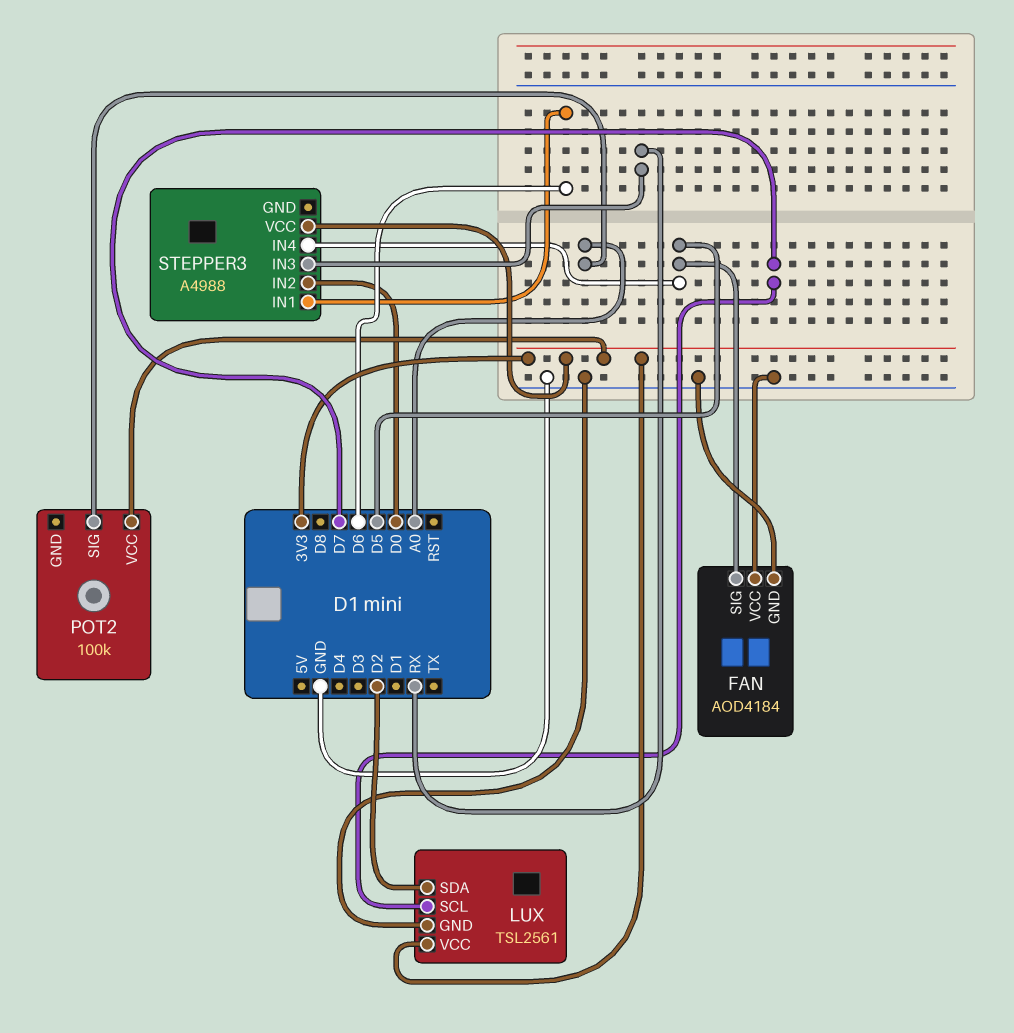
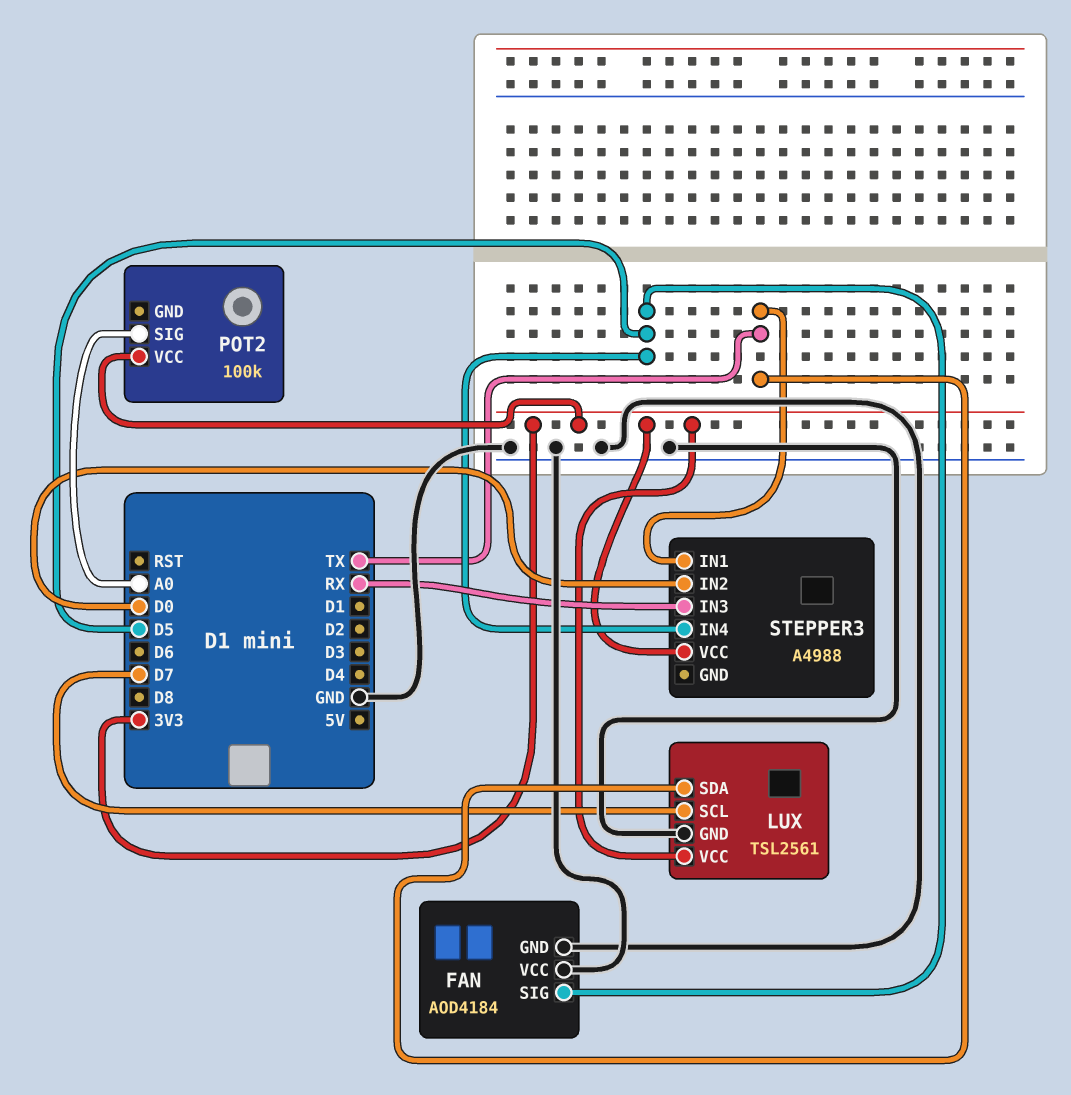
LUX pin SDA: D2 -> TX
STEPPER3 pin IN1: D6 -> TX

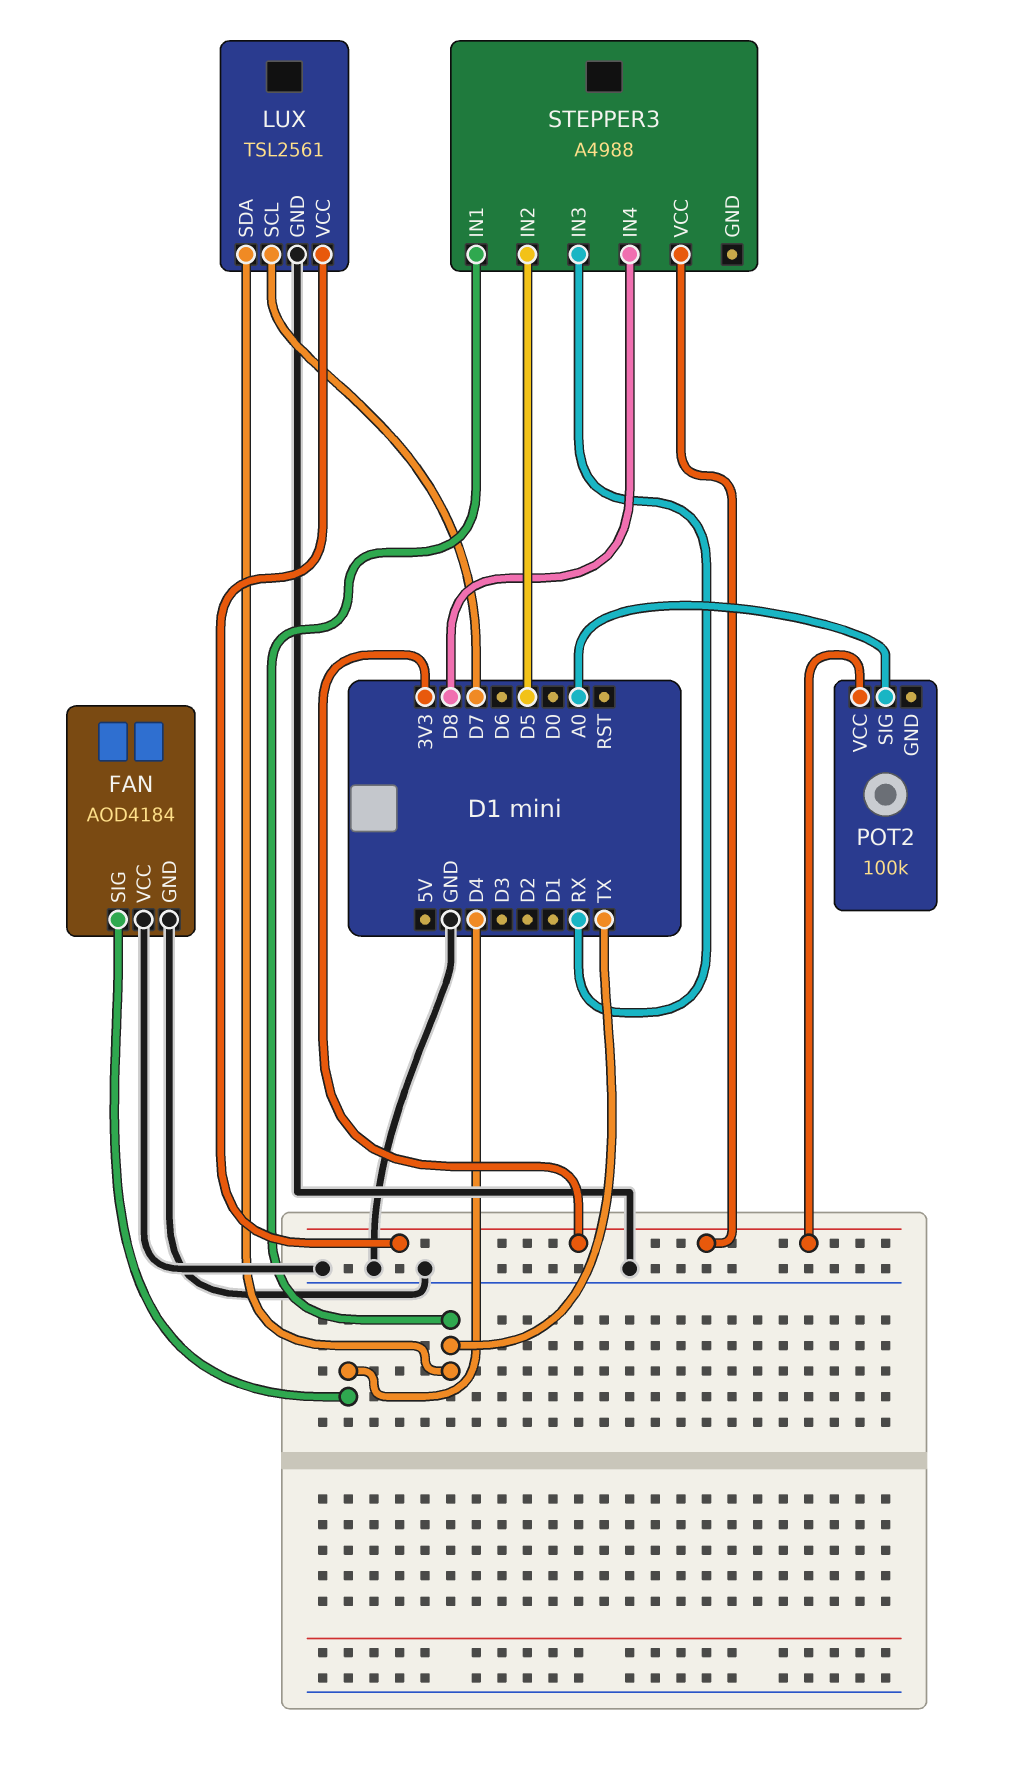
FAN pin SIG: D5 -> D4
STEPPER3 pin IN2: D0 -> D5
STEPPER3 pin IN4: D5 -> D8

